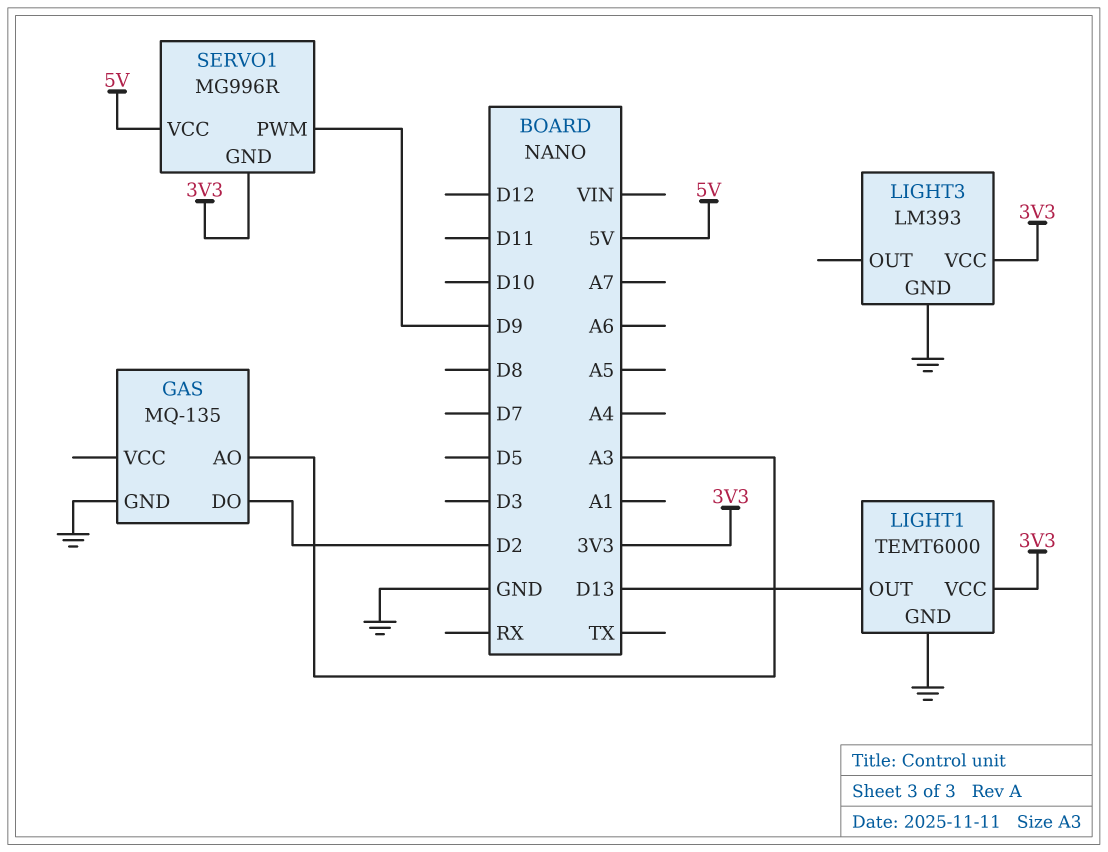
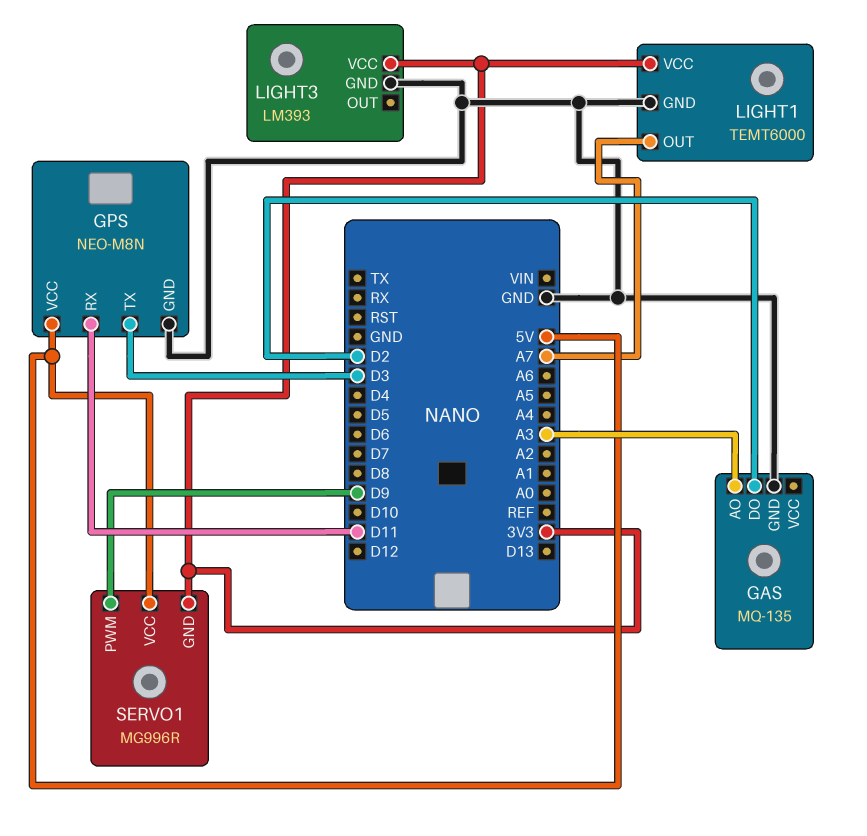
GPS: none -> NEO-M8N
GPS pin GND: none -> GND
GPS pin RX: none -> D11
GPS pin TX: none -> D3
GPS pin VCC: none -> 5V
LIGHT1 pin OUT: D13 -> A7

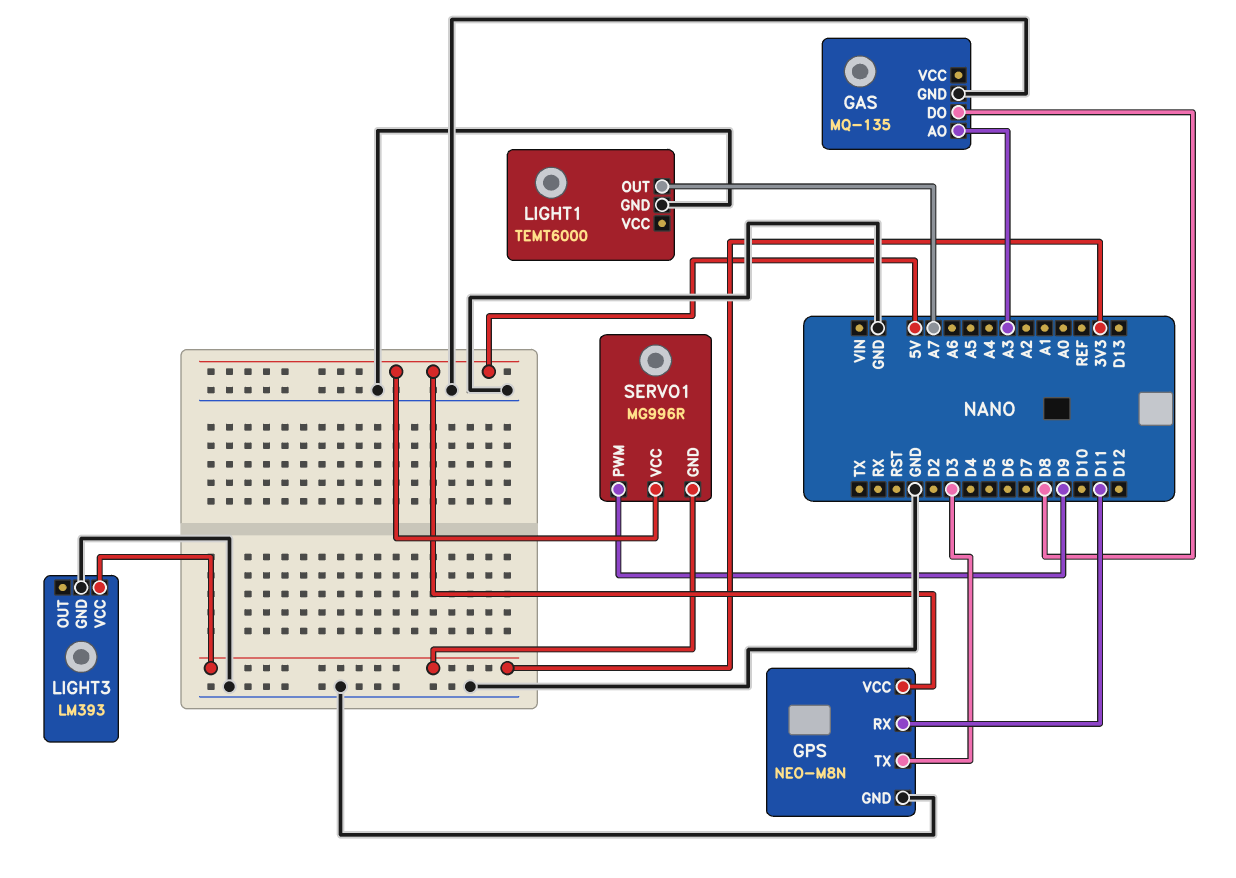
GAS pin DO: D2 -> D8
LIGHT1 pin VCC: 3V3 -> none

